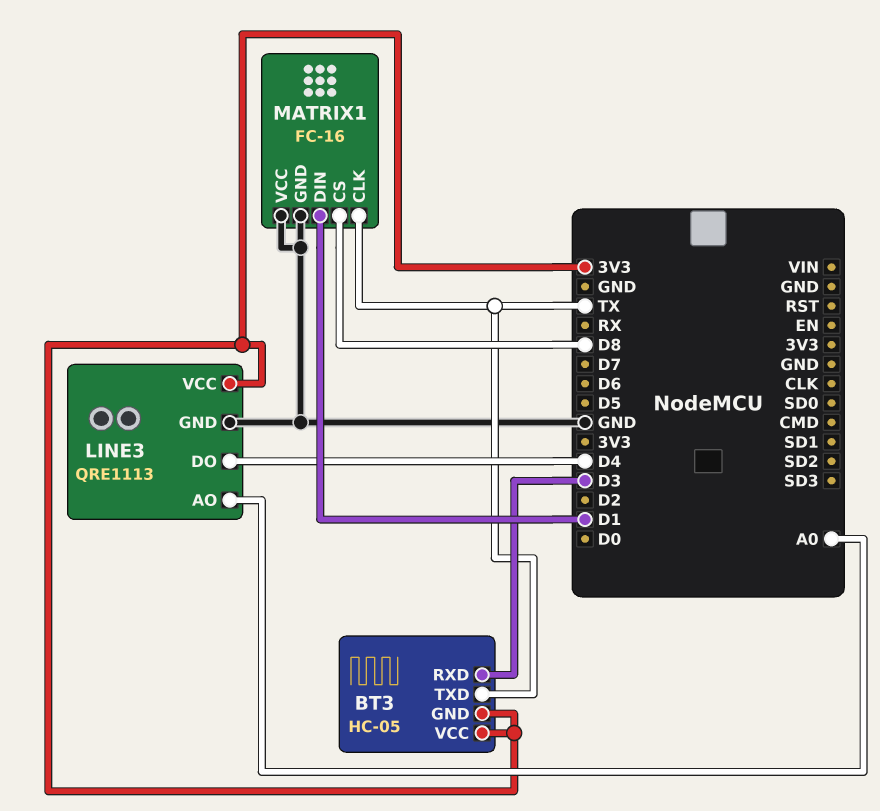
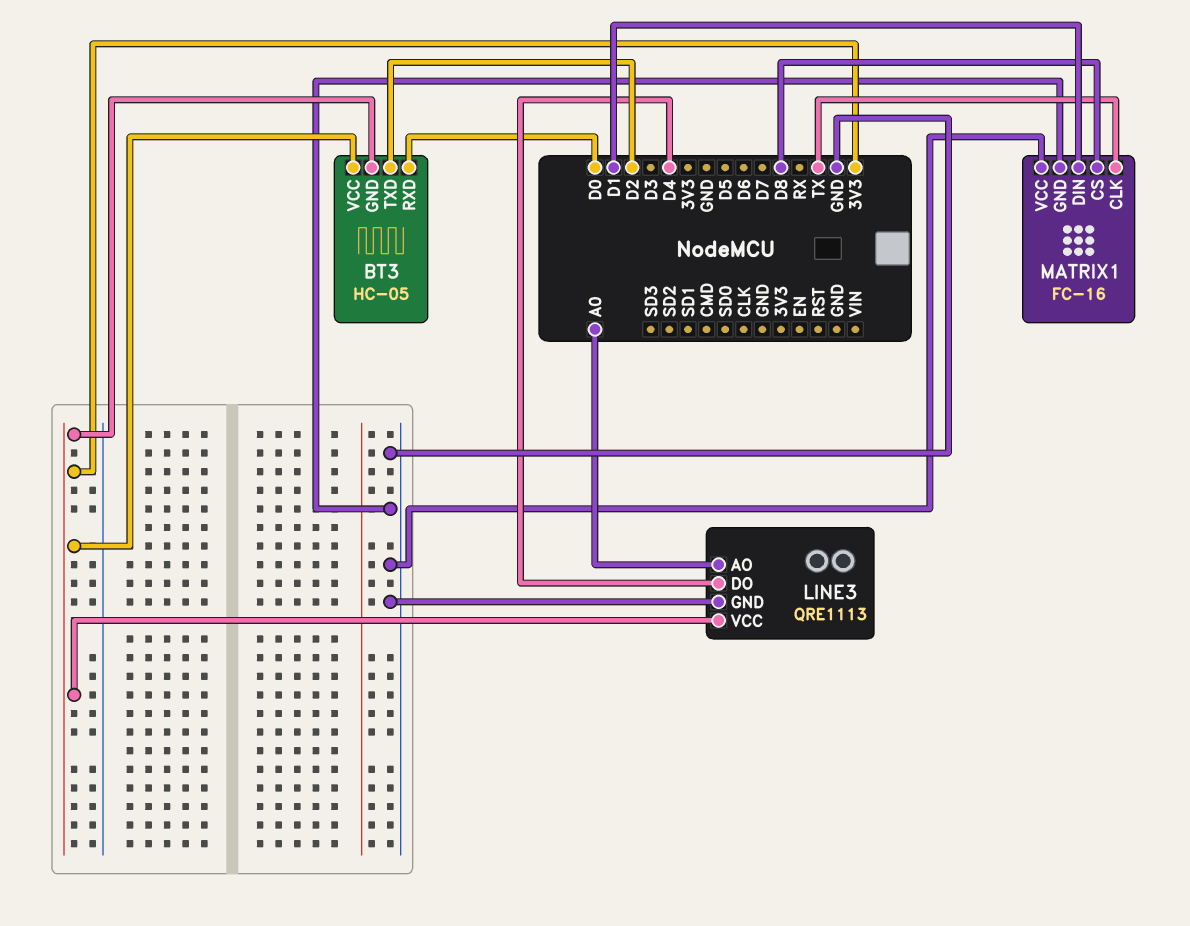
BT3 pin RXD: D3 -> D0
BT3 pin TXD: TX -> D2

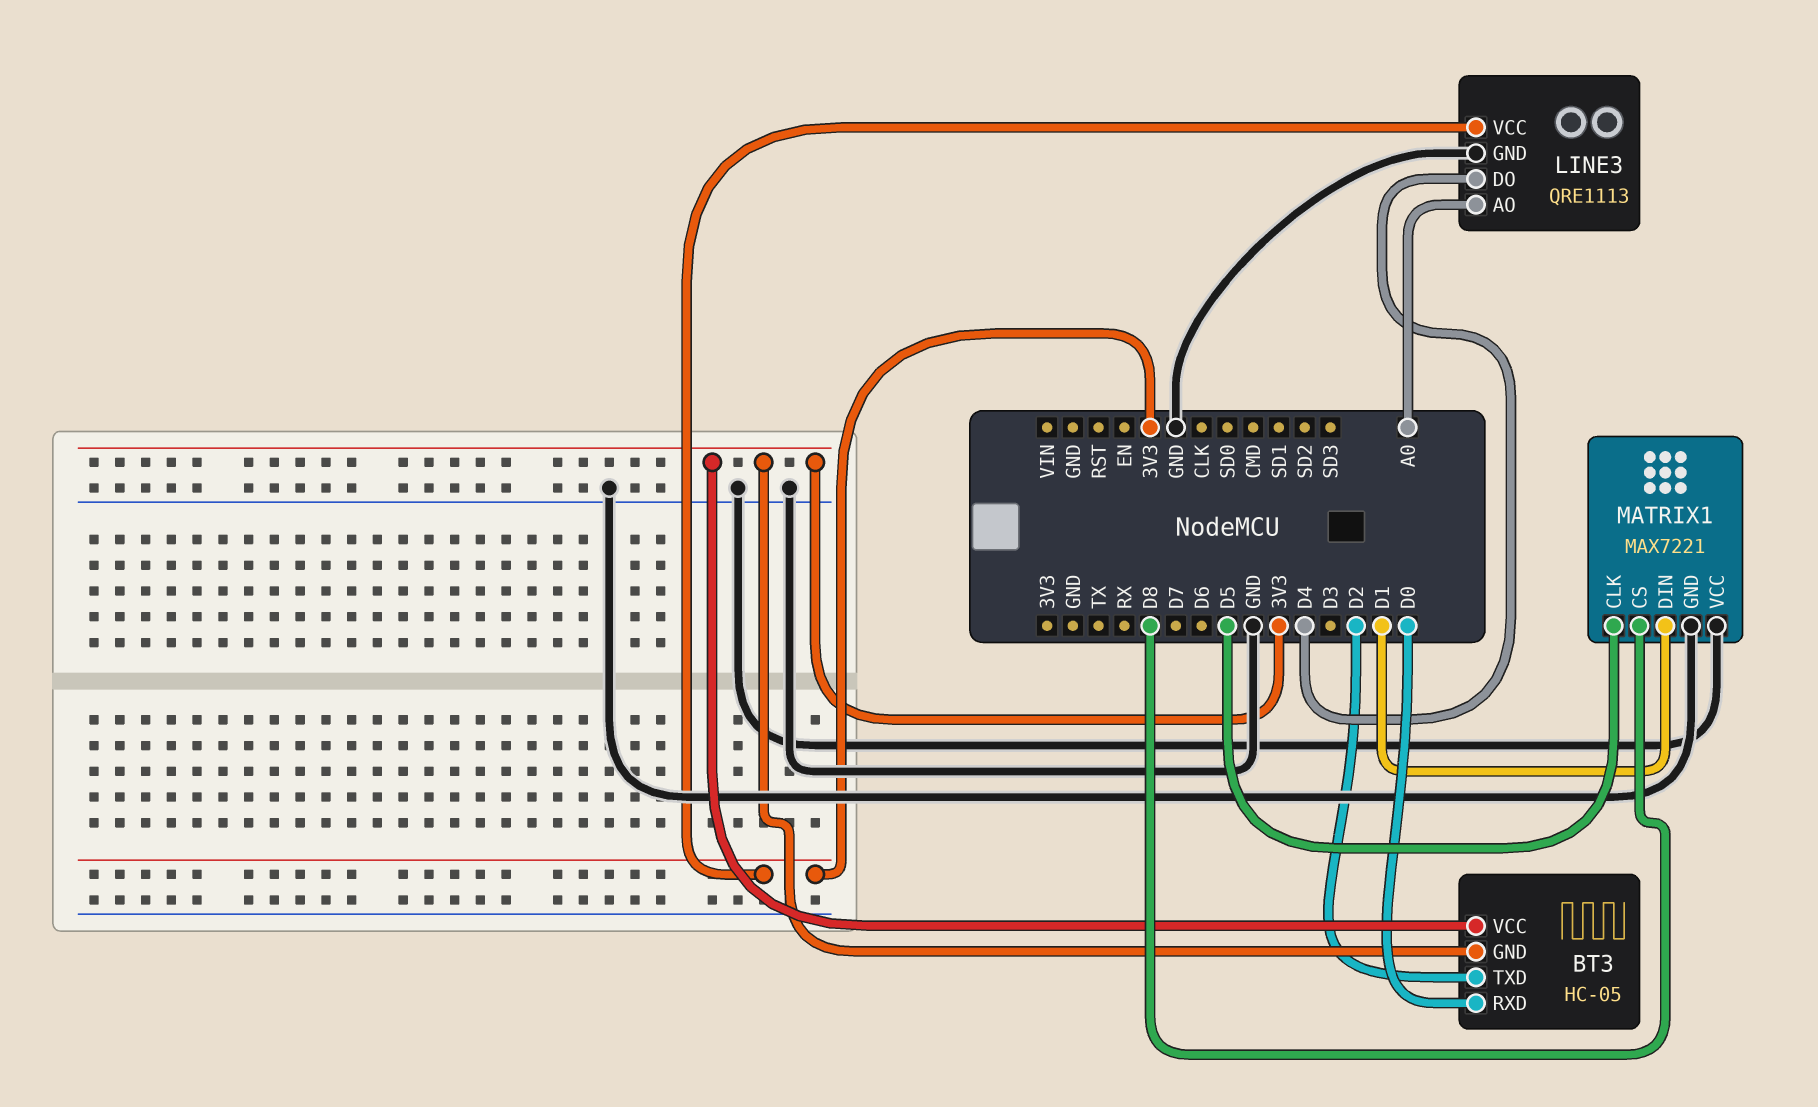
MATRIX1: FC-16 -> MAX7221
MATRIX1 pin CLK: TX -> D5

